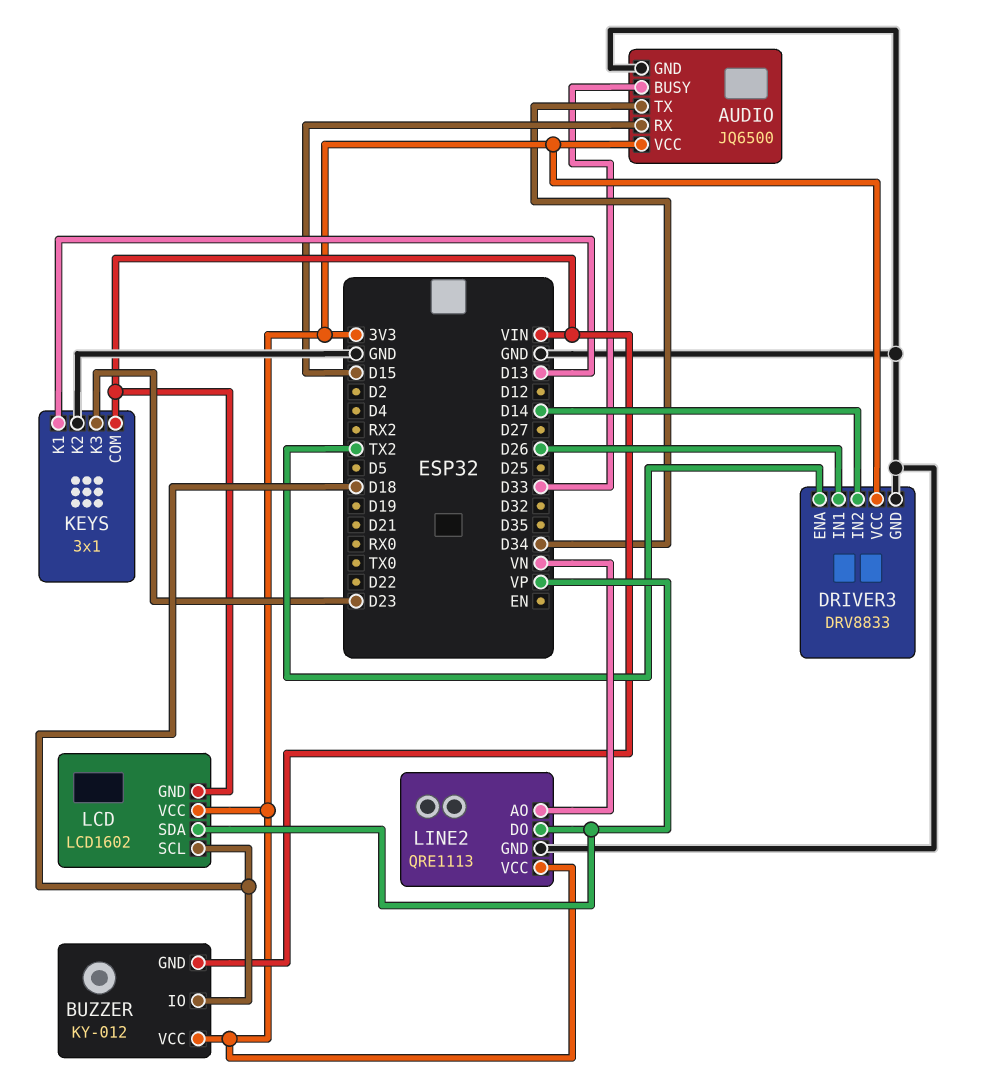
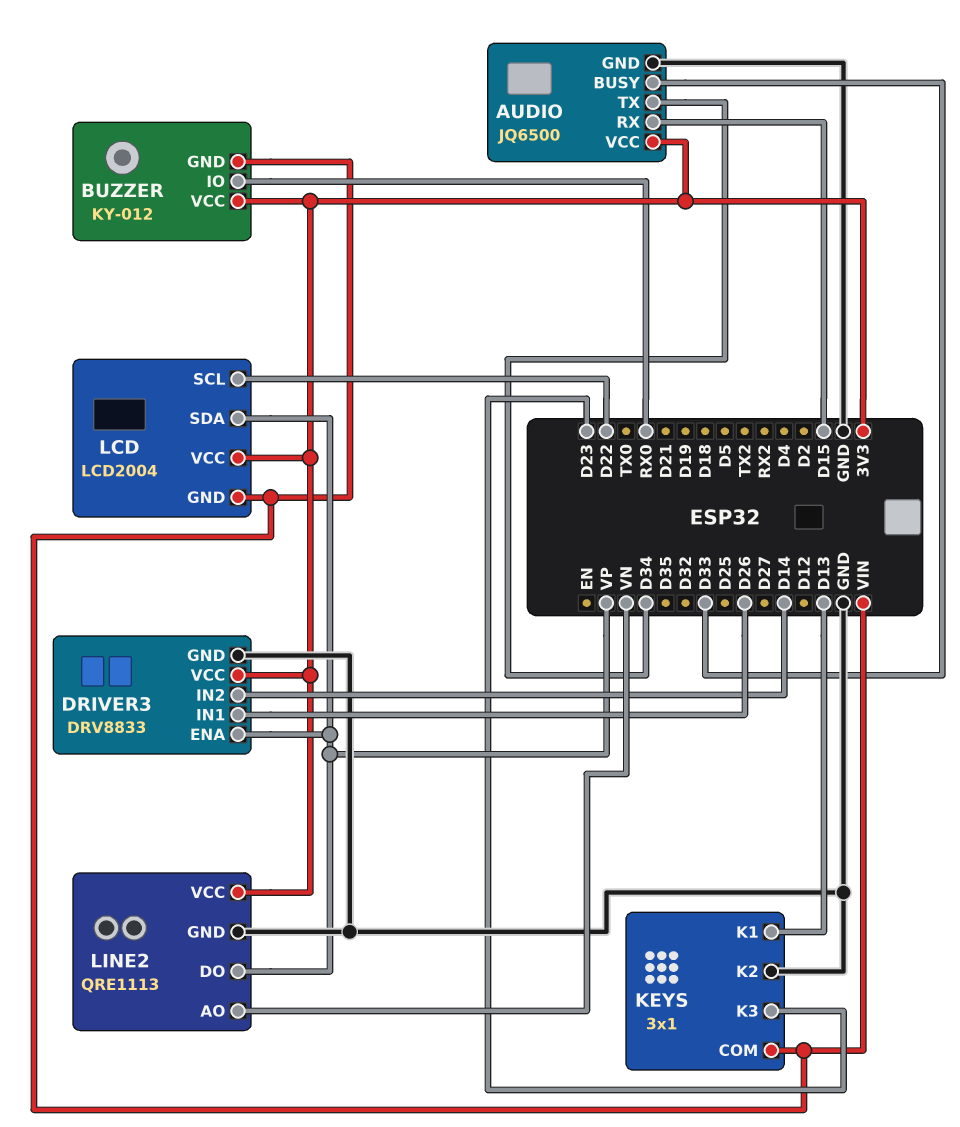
BUZZER pin IO: D18 -> RX0
DRIVER3 pin ENA: TX2 -> VP
LCD: LCD1602 -> LCD2004
LCD pin SCL: D18 -> D22

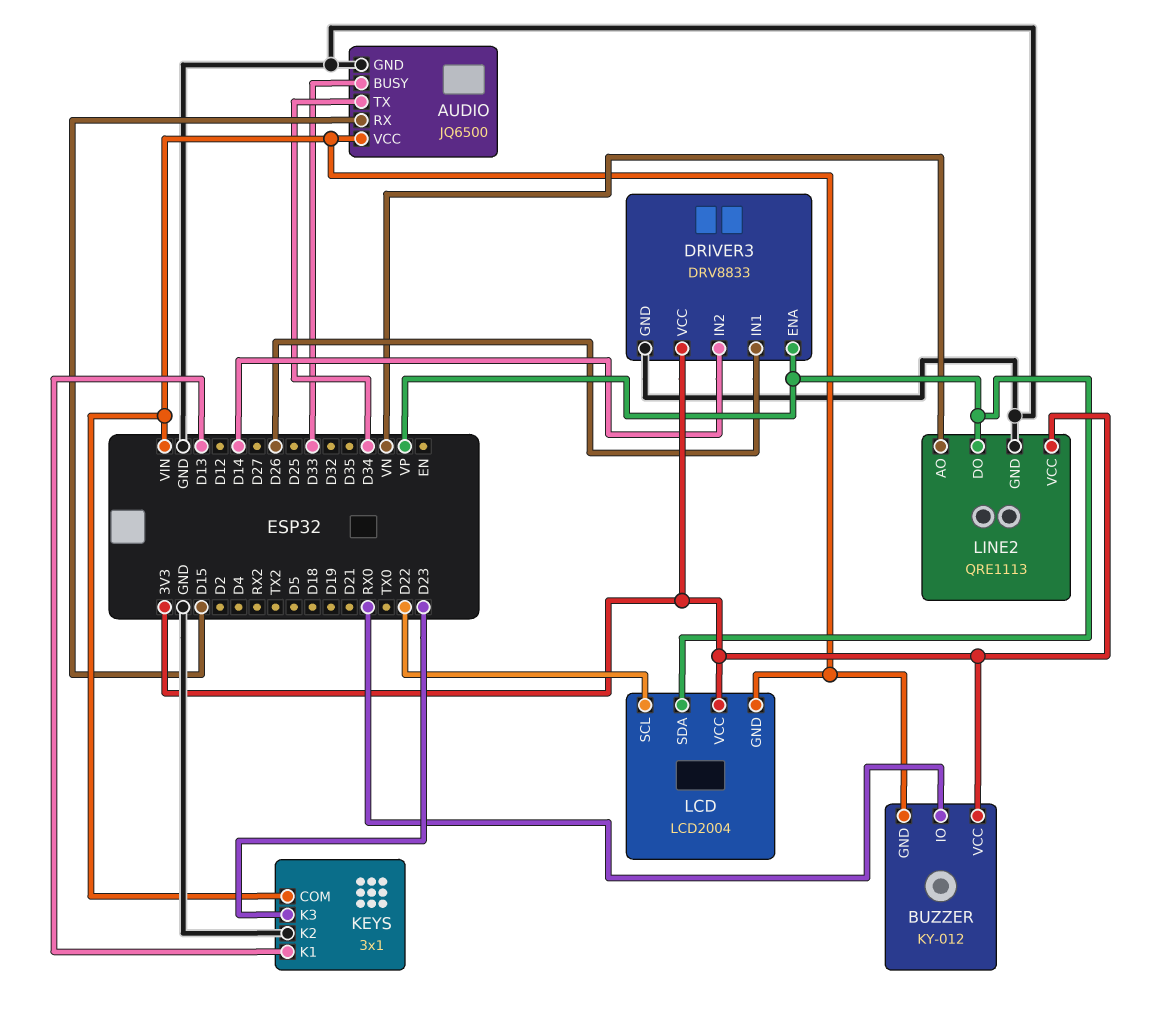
AUDIO pin VCC: 3V3 -> VIN

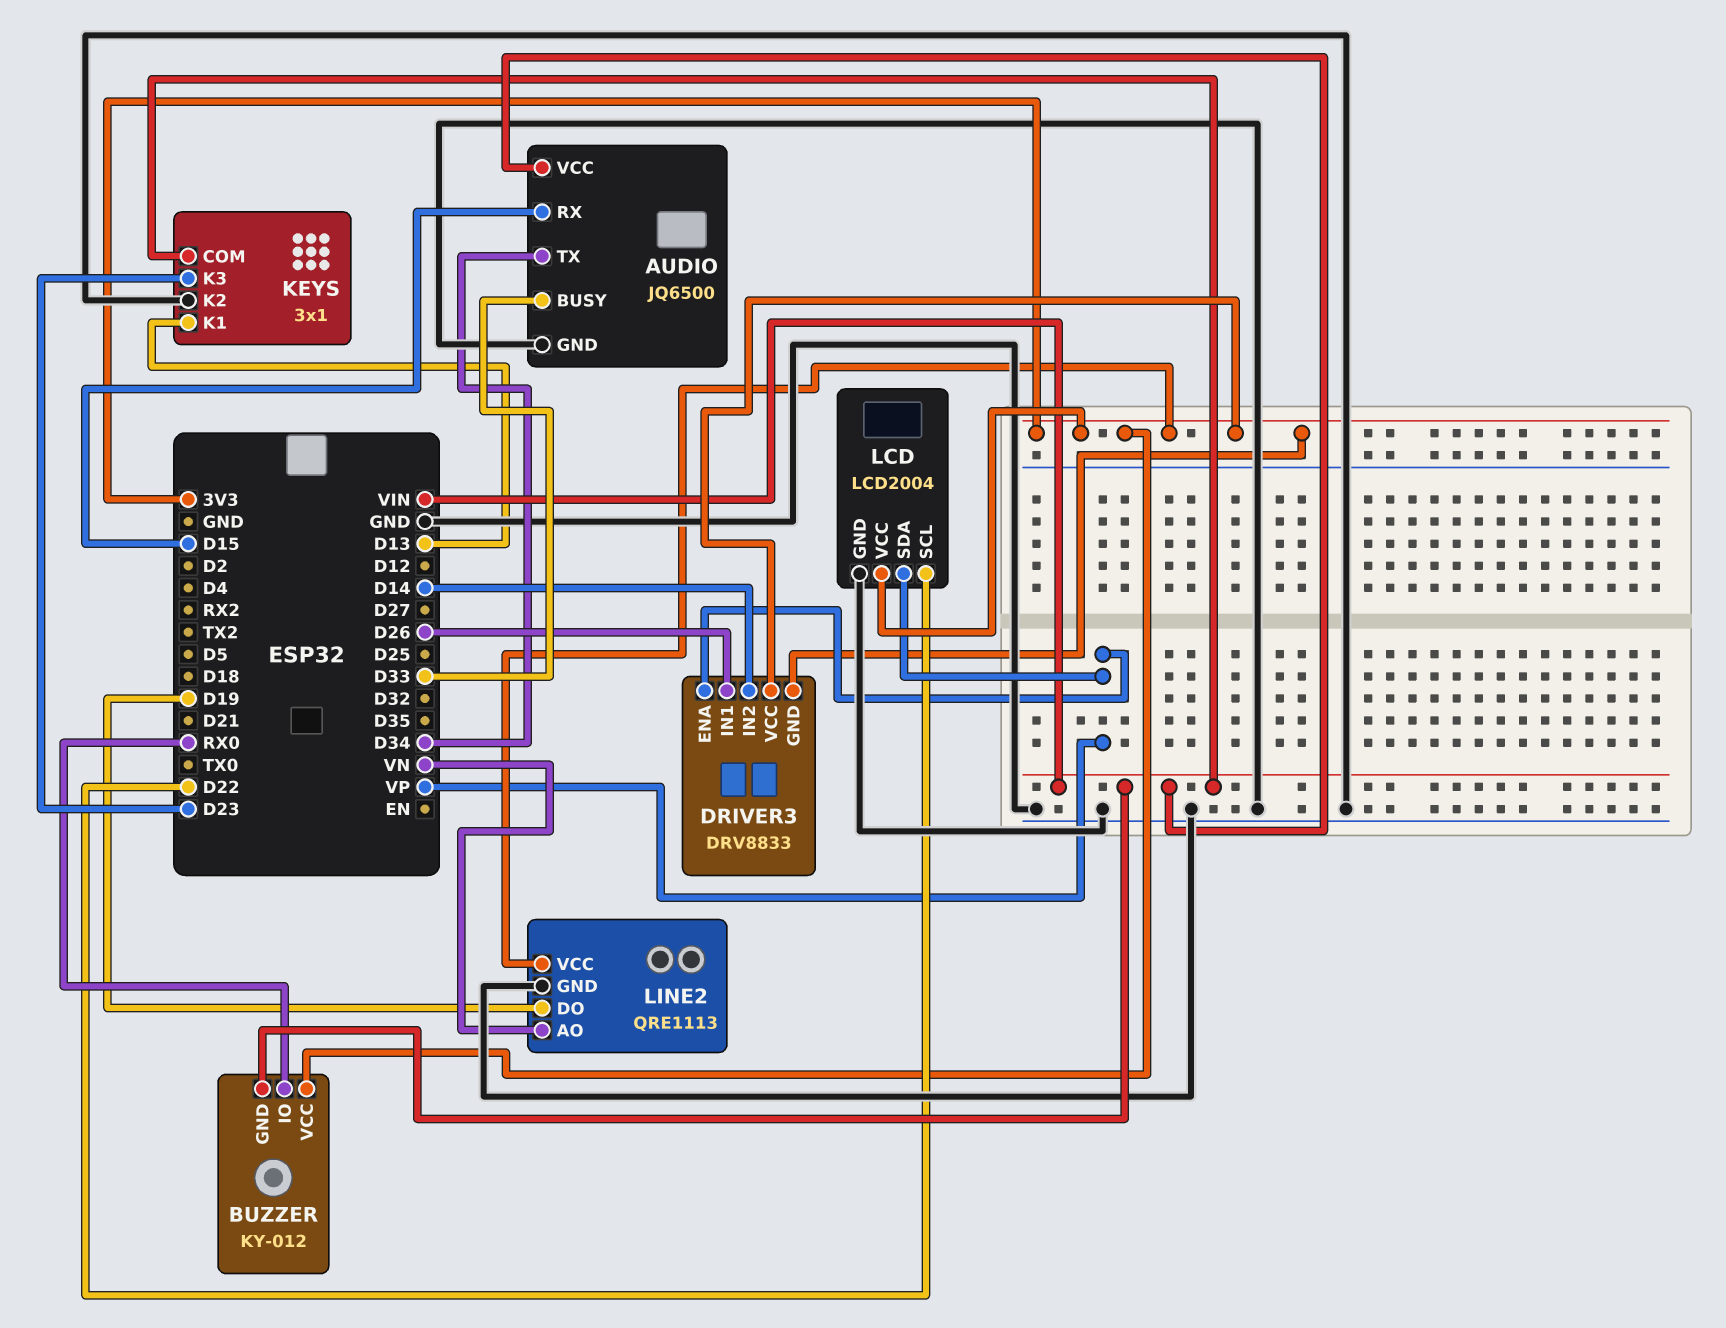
DRIVER3 pin GND: GND -> 3V3
LCD pin GND: VIN -> GND
LINE2 pin DO: VP -> D19

